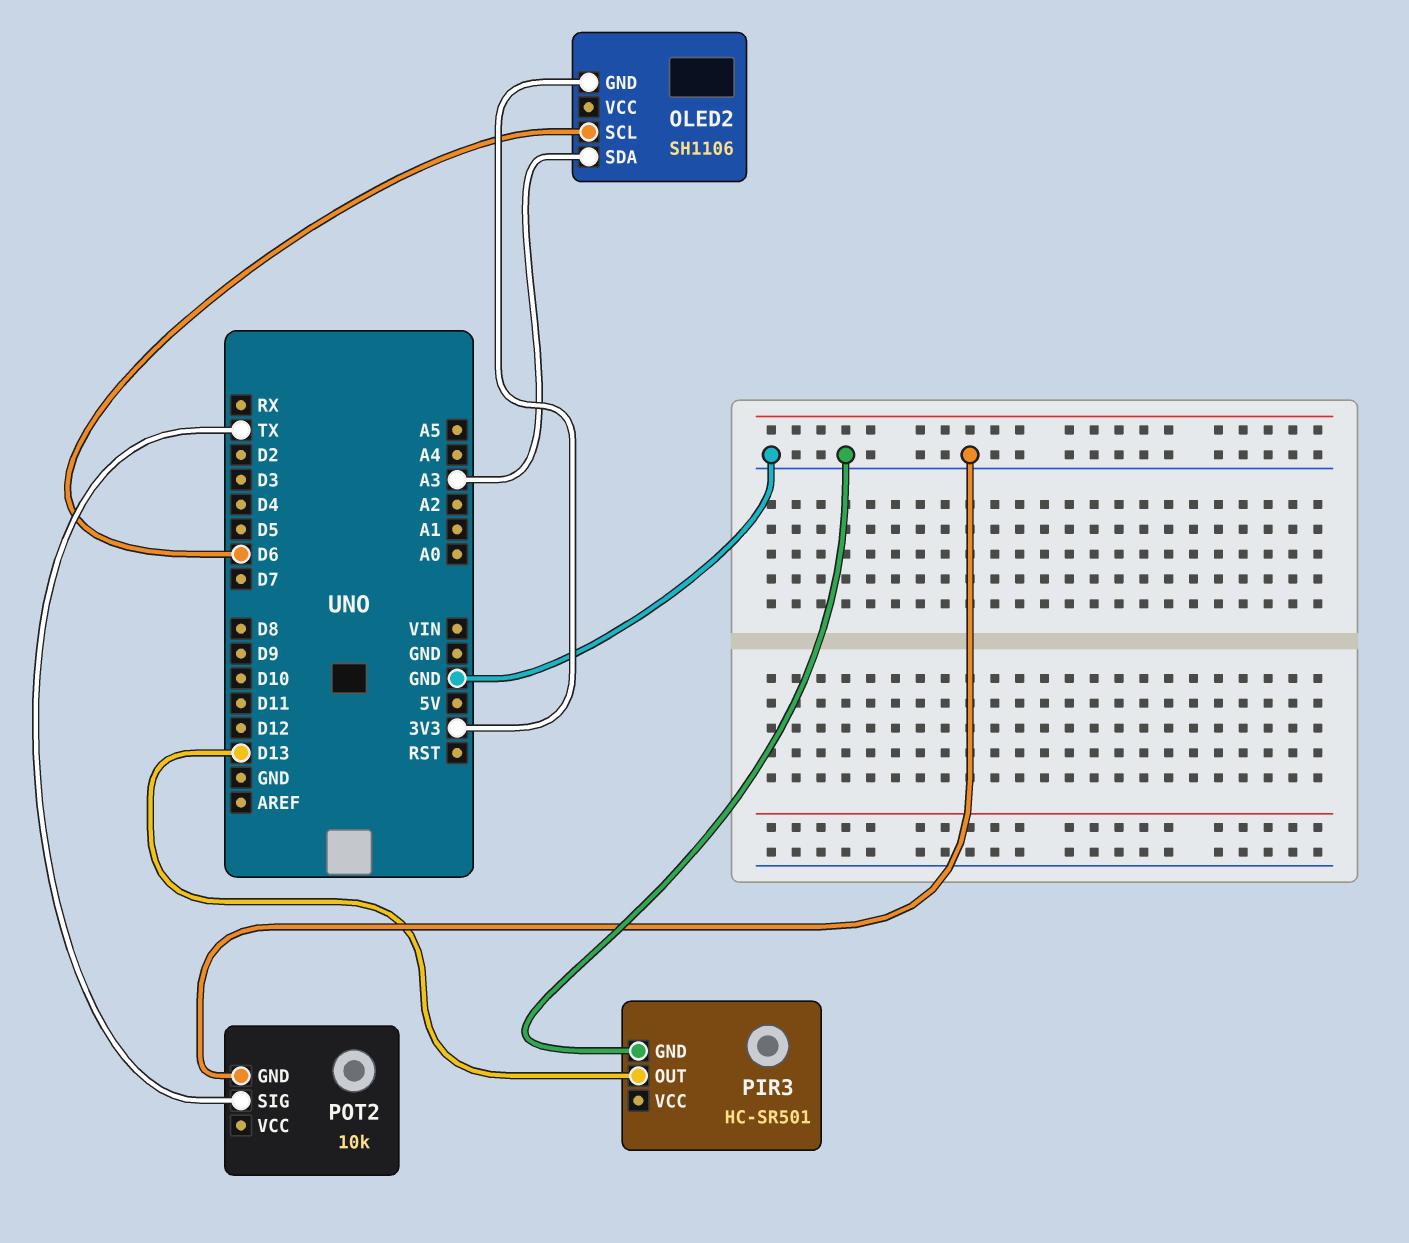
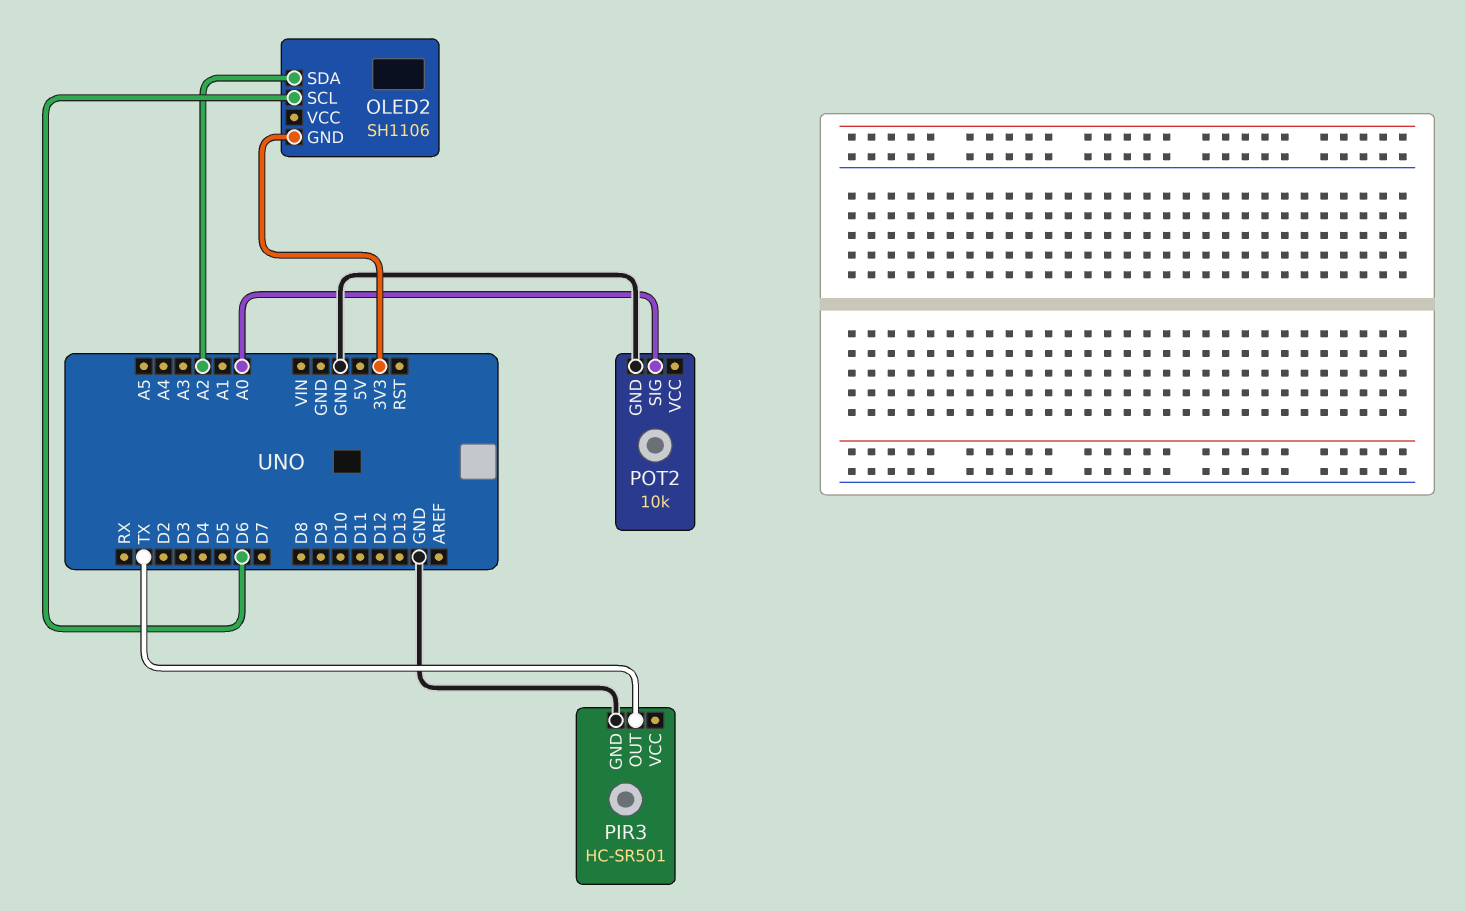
OLED2 pin SDA: A3 -> A2
PIR3 pin OUT: D13 -> TX
POT2 pin SIG: TX -> A0

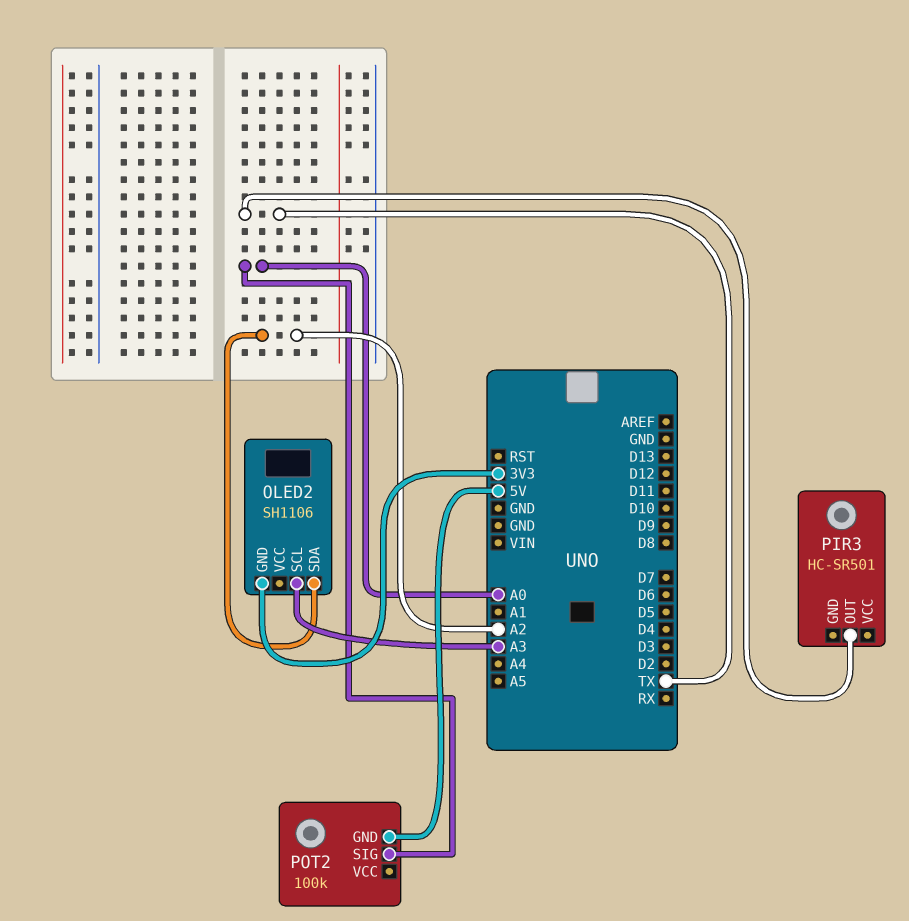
OLED2 pin SCL: D6 -> A3
PIR3 pin GND: GND -> none
POT2: 10k -> 100k
POT2 pin GND: GND -> 5V

